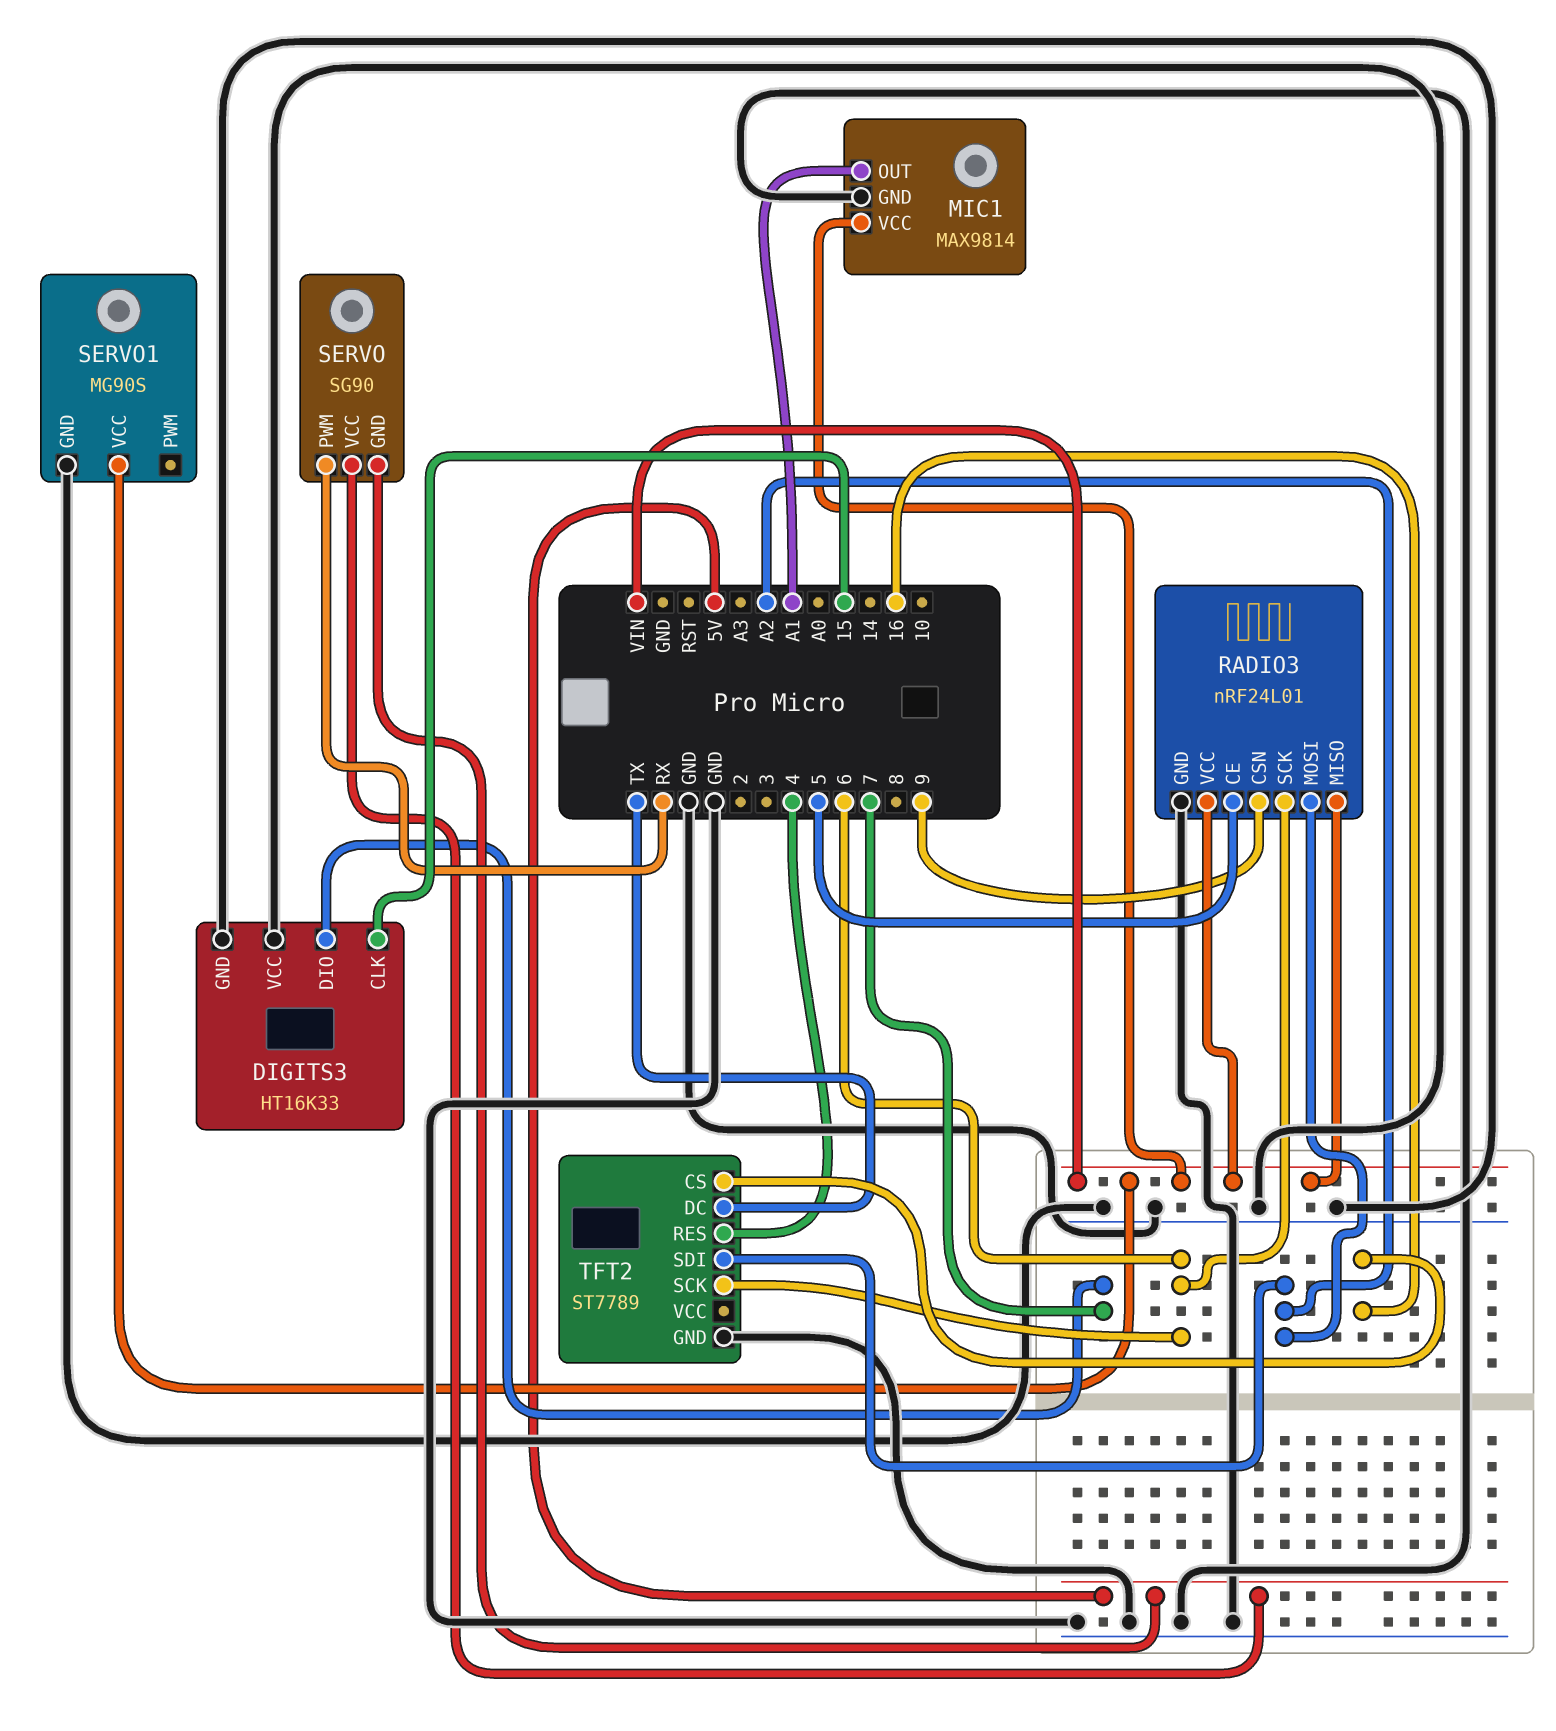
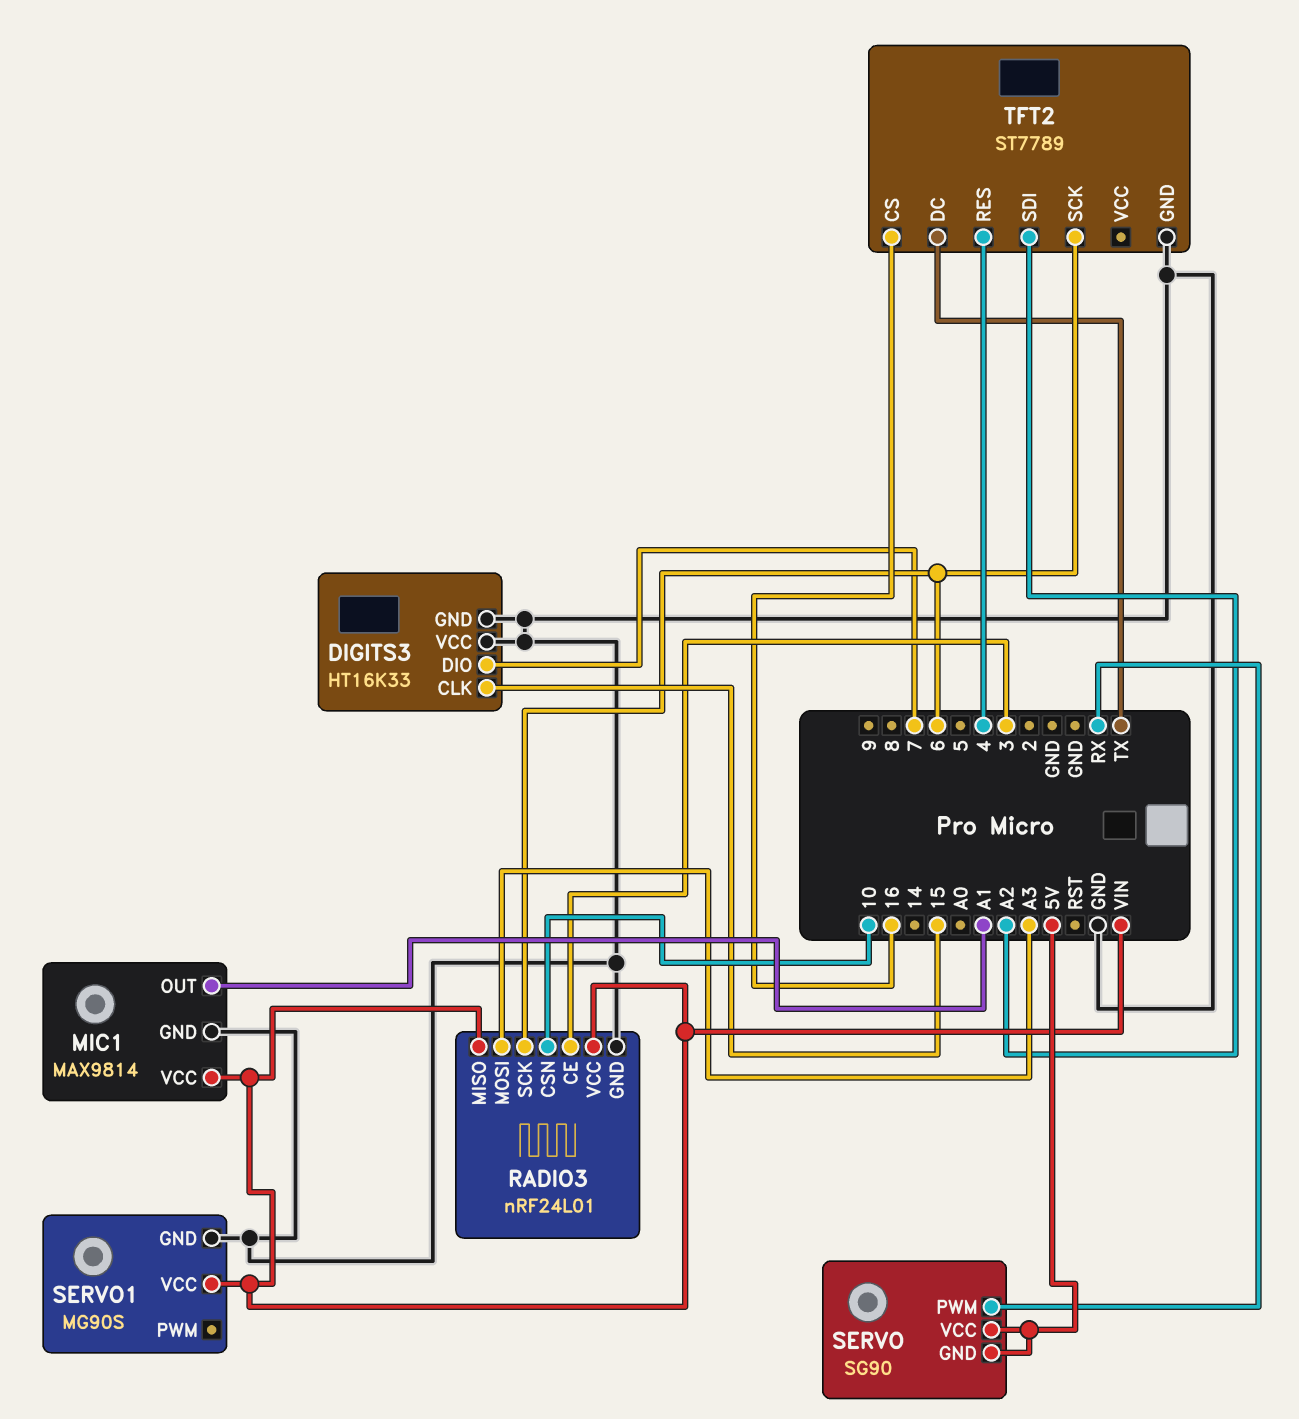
RADIO3 pin CE: 5 -> 3
RADIO3 pin CSN: 9 -> 10
RADIO3 pin MOSI: A2 -> A3

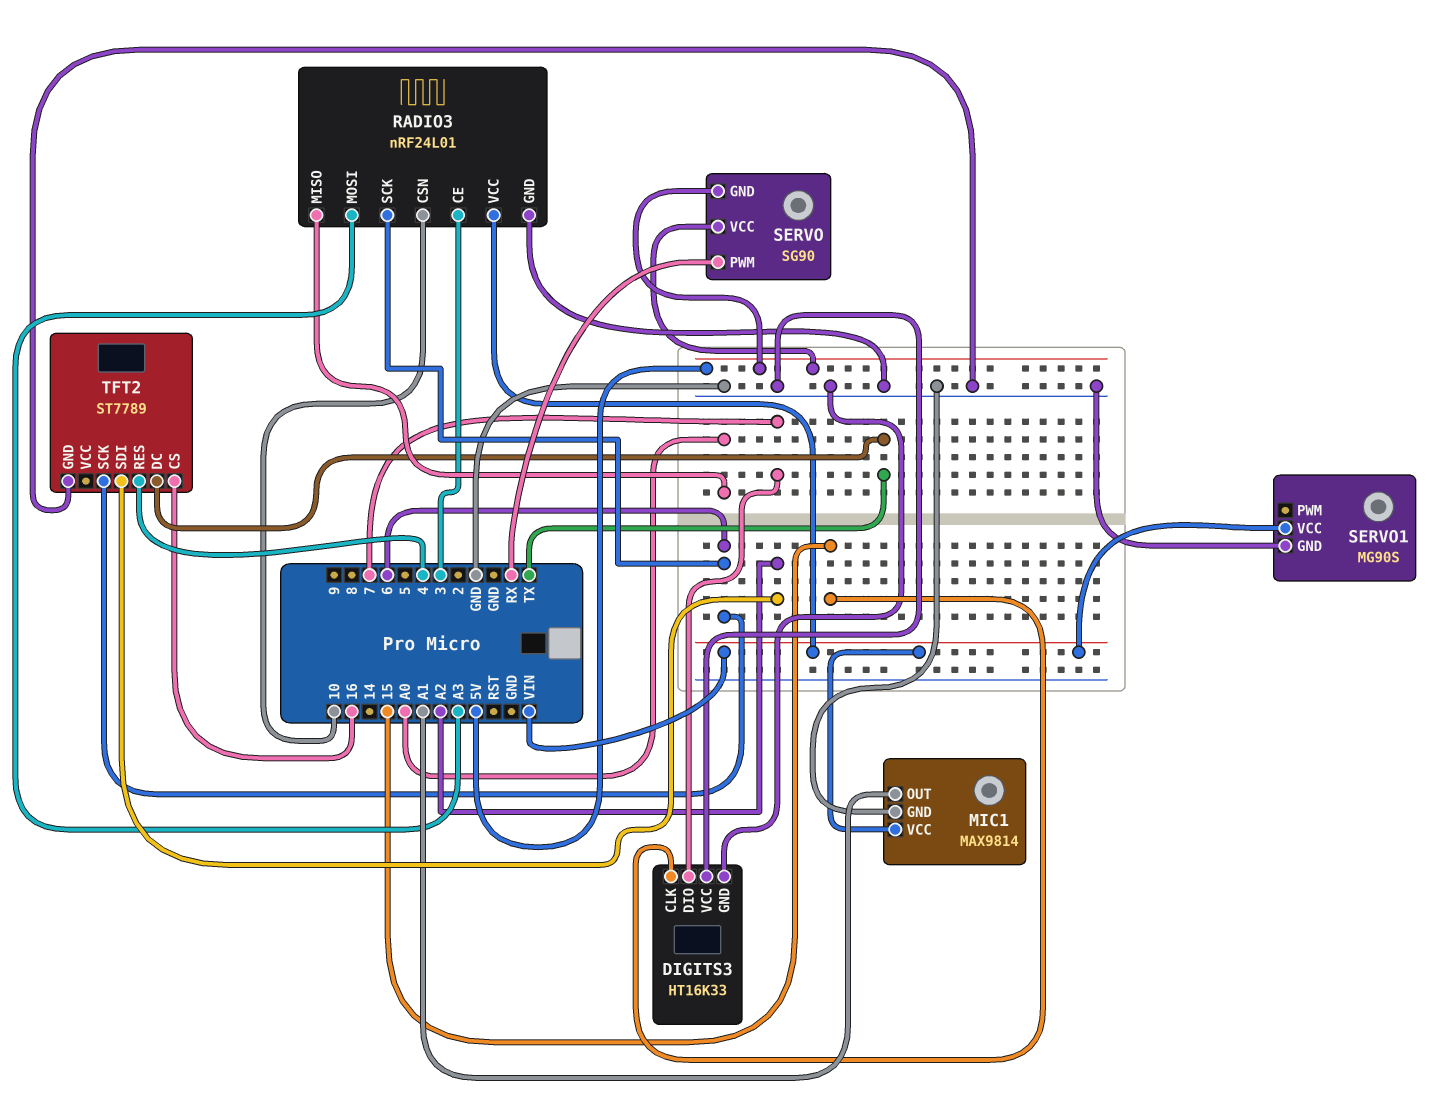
RADIO3 pin MISO: VIN -> A0

